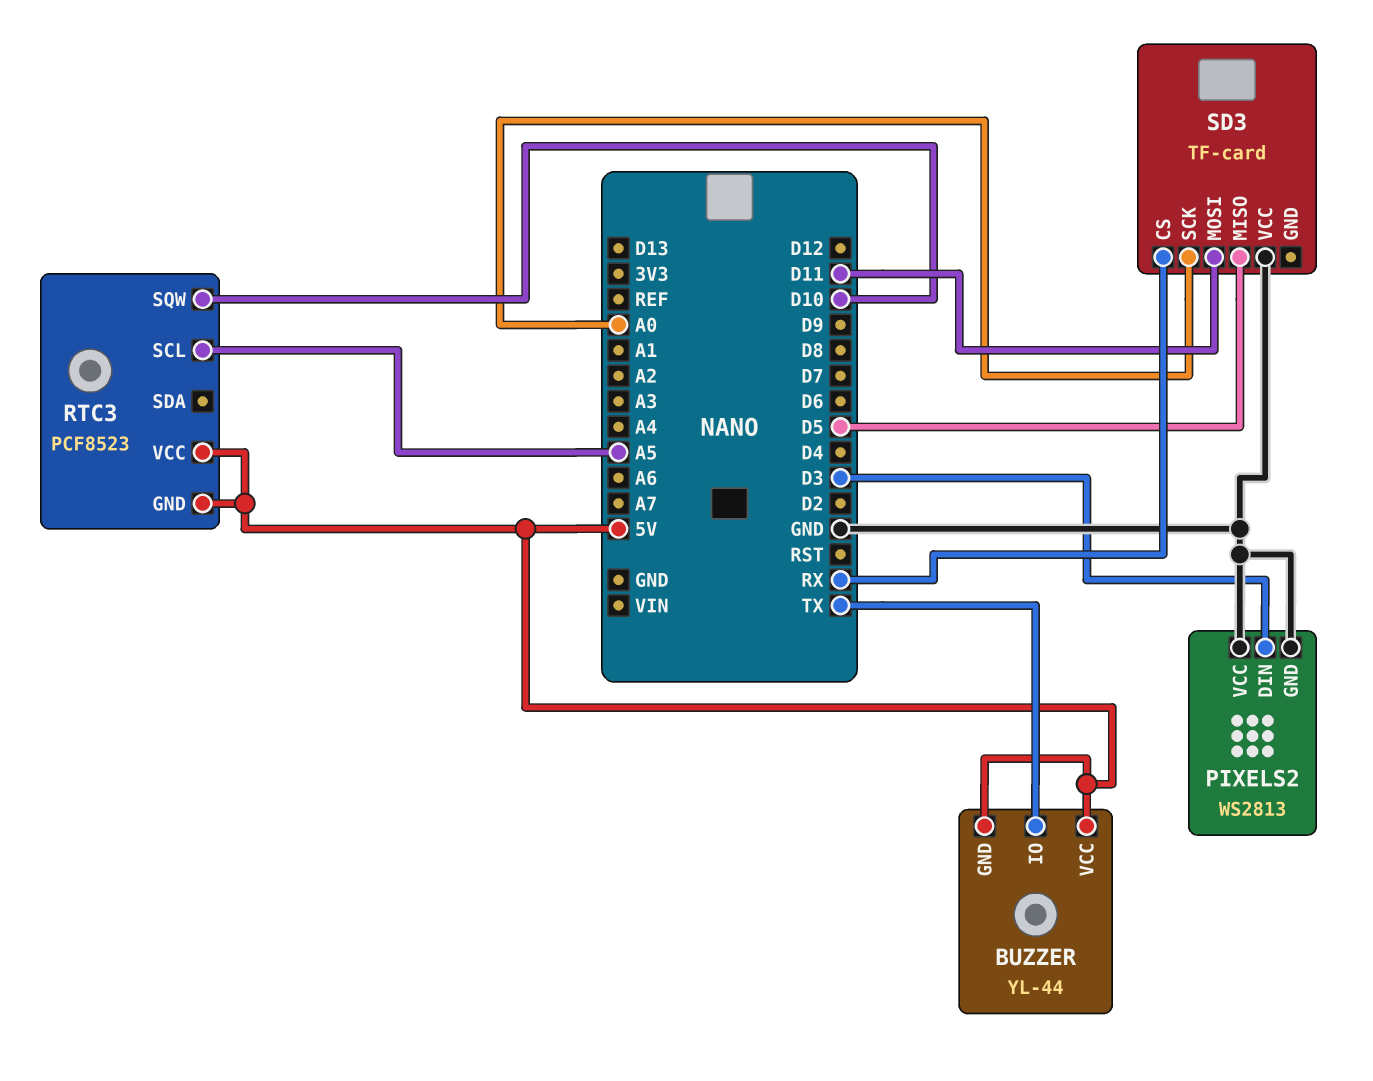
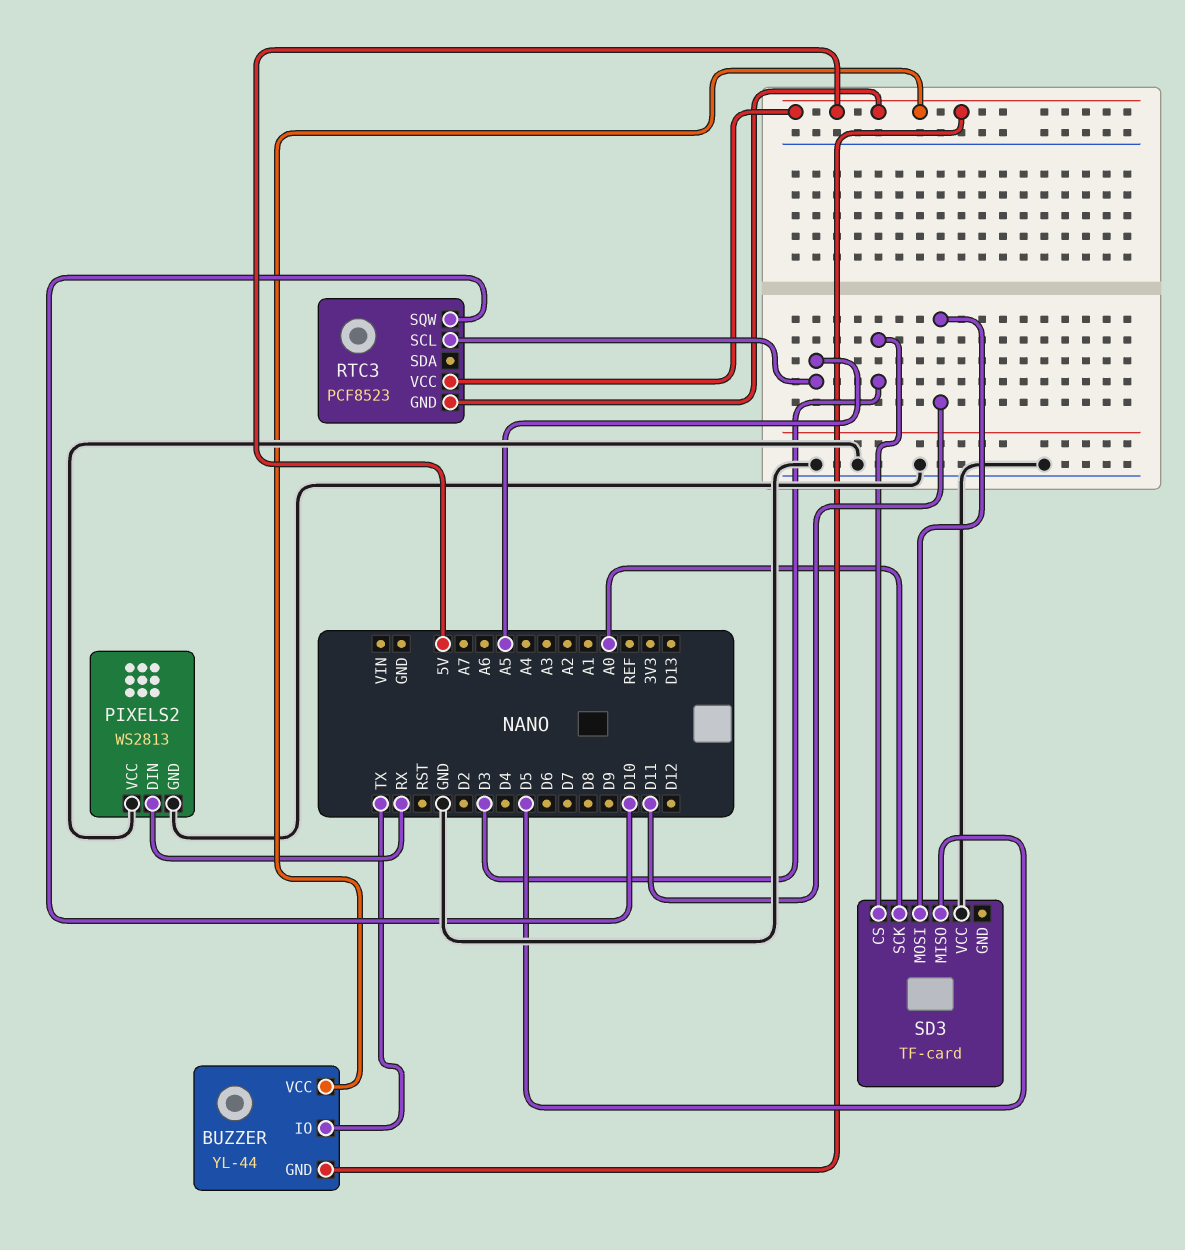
PIXELS2 pin DIN: D3 -> RX
SD3 pin CS: RX -> D3

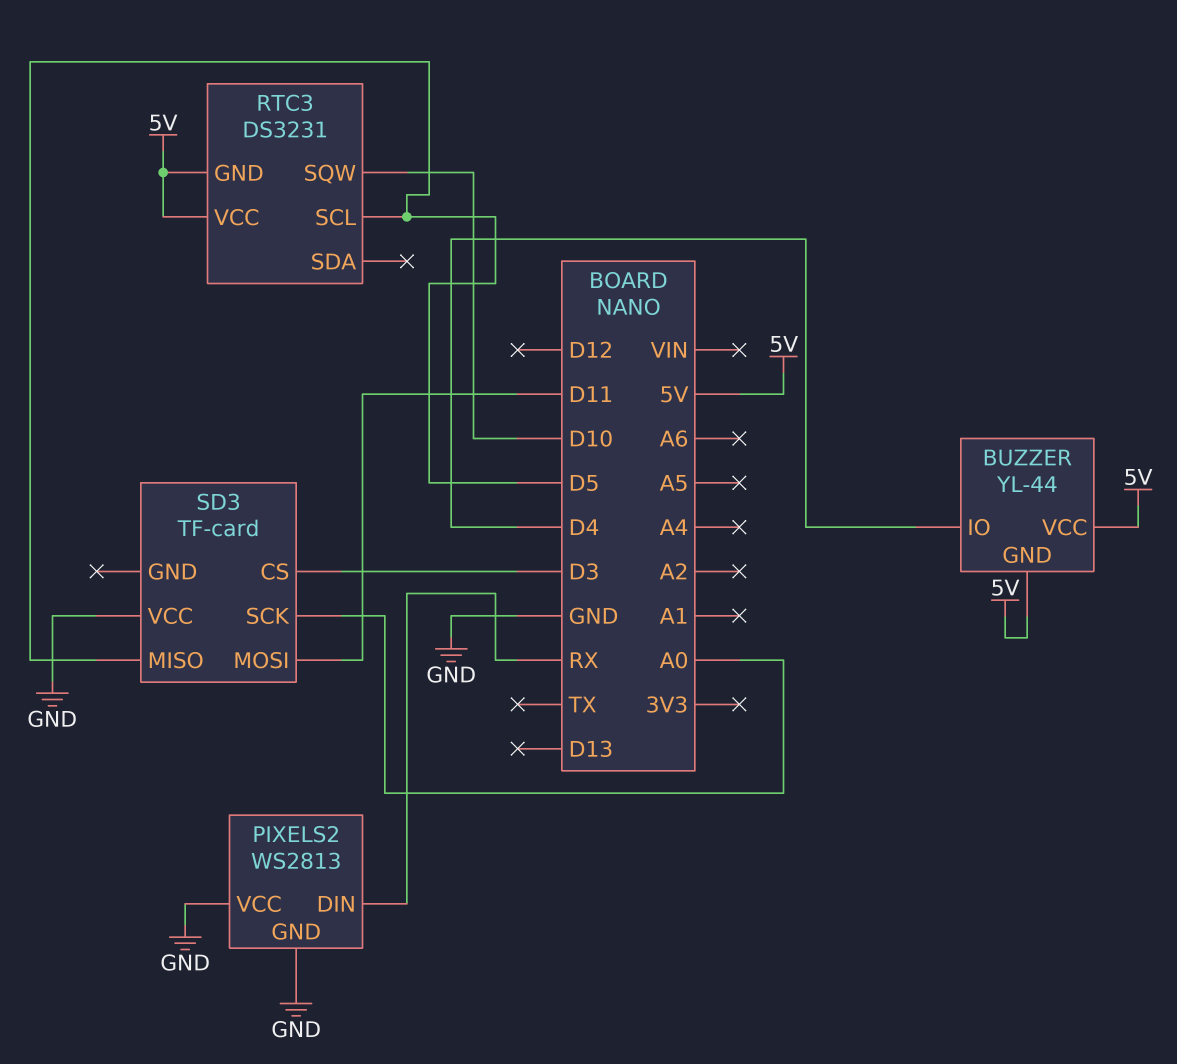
BUZZER pin IO: TX -> D4
RTC3: PCF8523 -> DS3231
RTC3 pin SCL: A5 -> D5

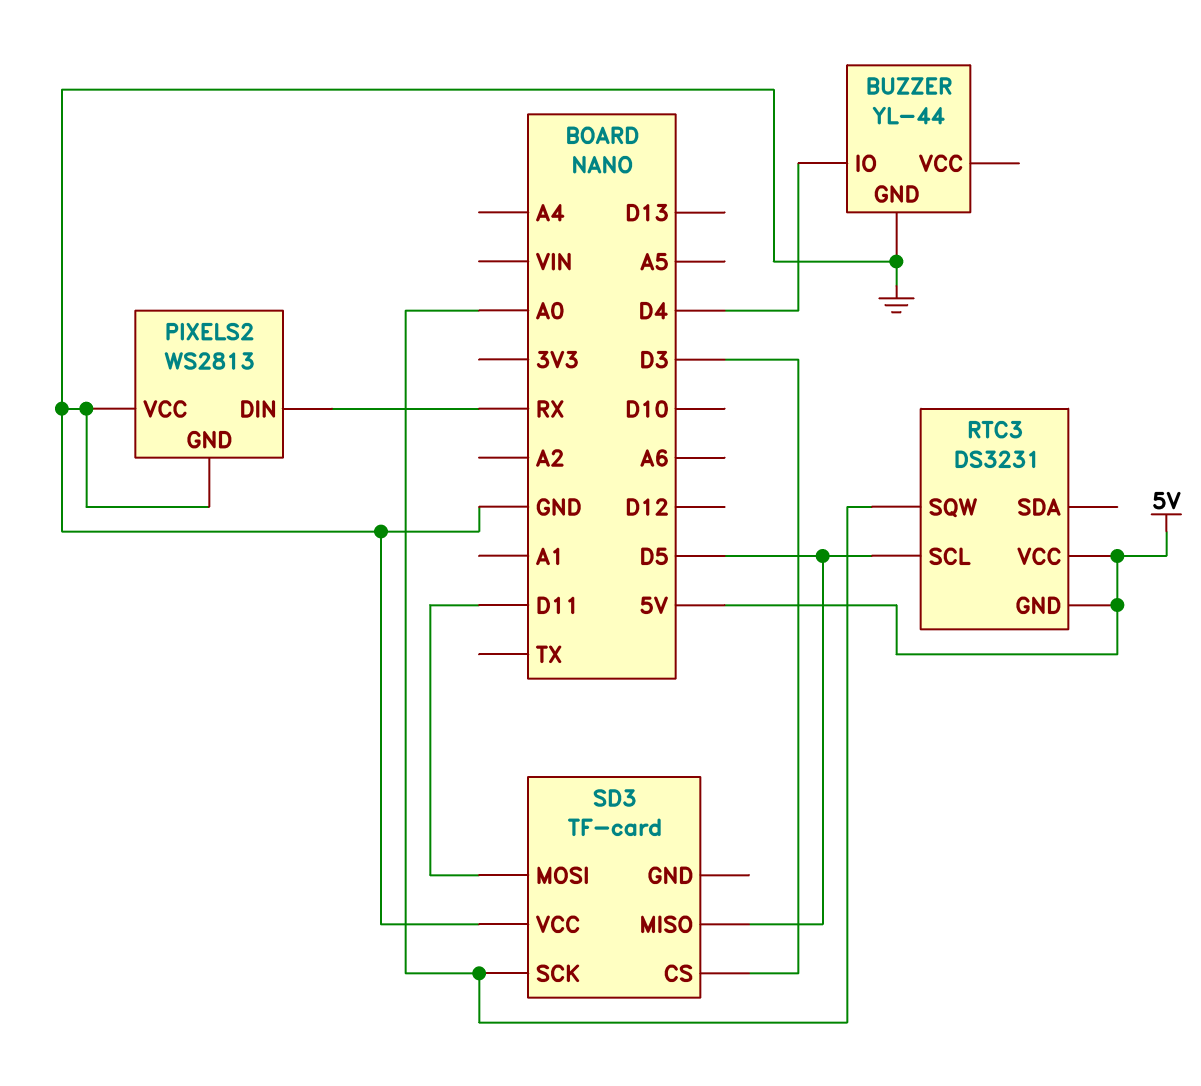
BUZZER pin GND: 5V -> GND
BUZZER pin VCC: 5V -> none
RTC3 pin SQW: D10 -> A0

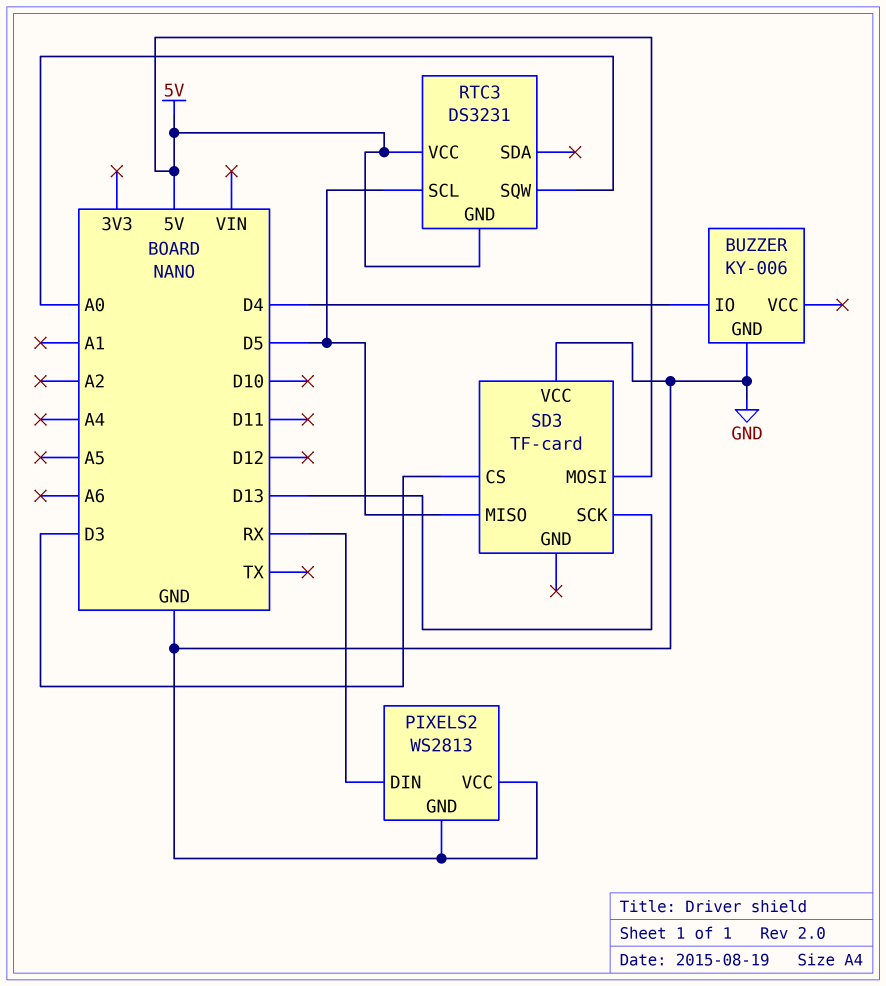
BUZZER: YL-44 -> KY-006
SD3 pin MOSI: D11 -> 5V
SD3 pin SCK: A0 -> D13

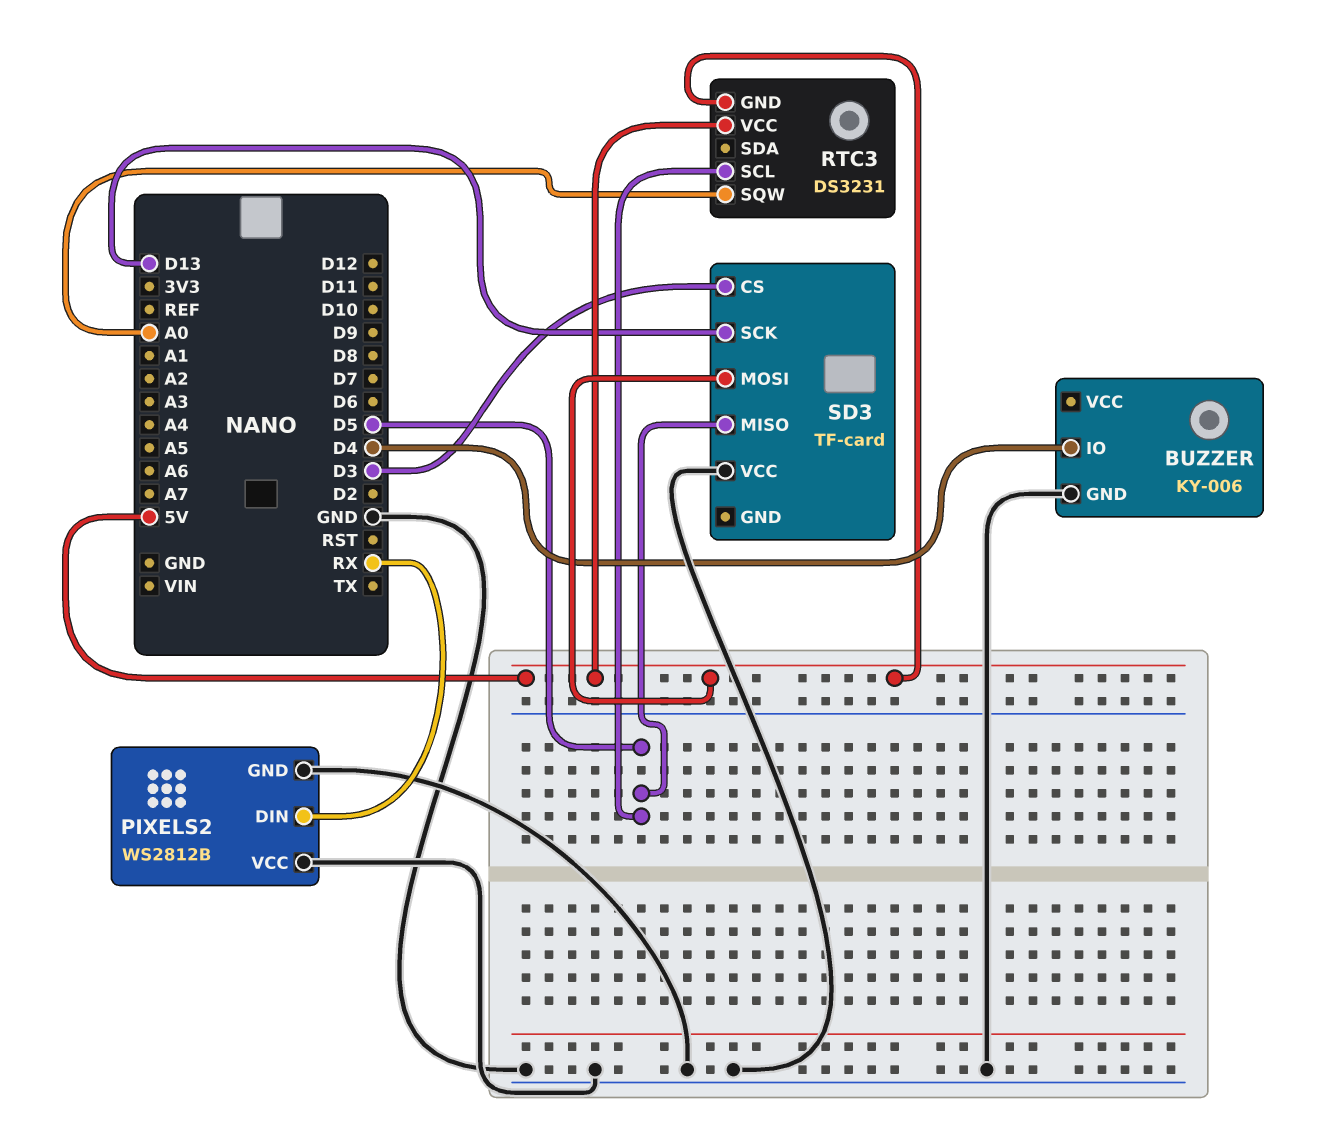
PIXELS2: WS2813 -> WS2812B

